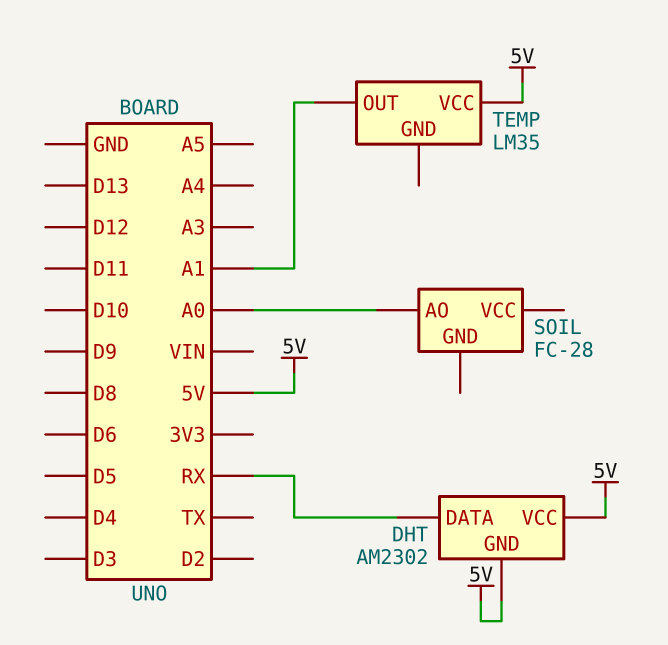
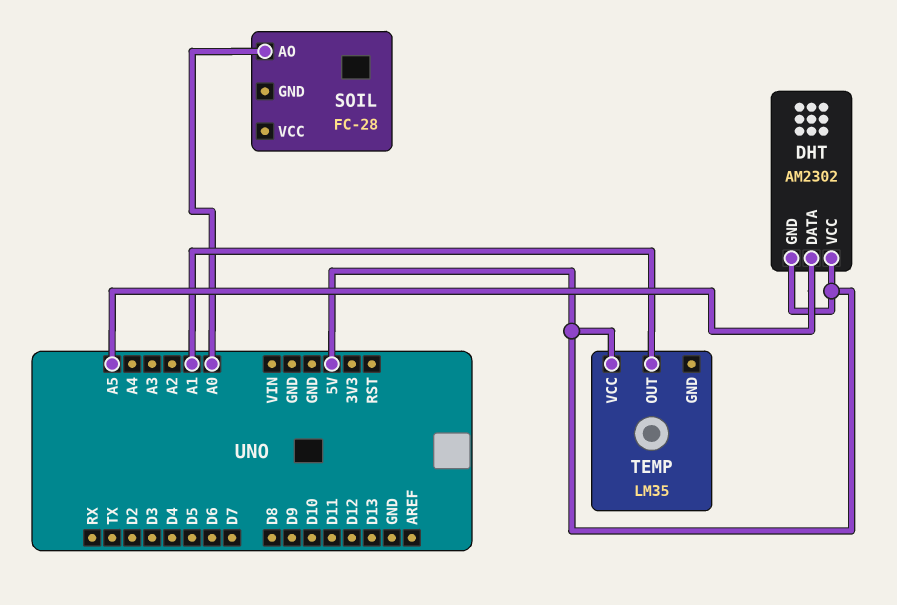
DHT pin DATA: RX -> A5

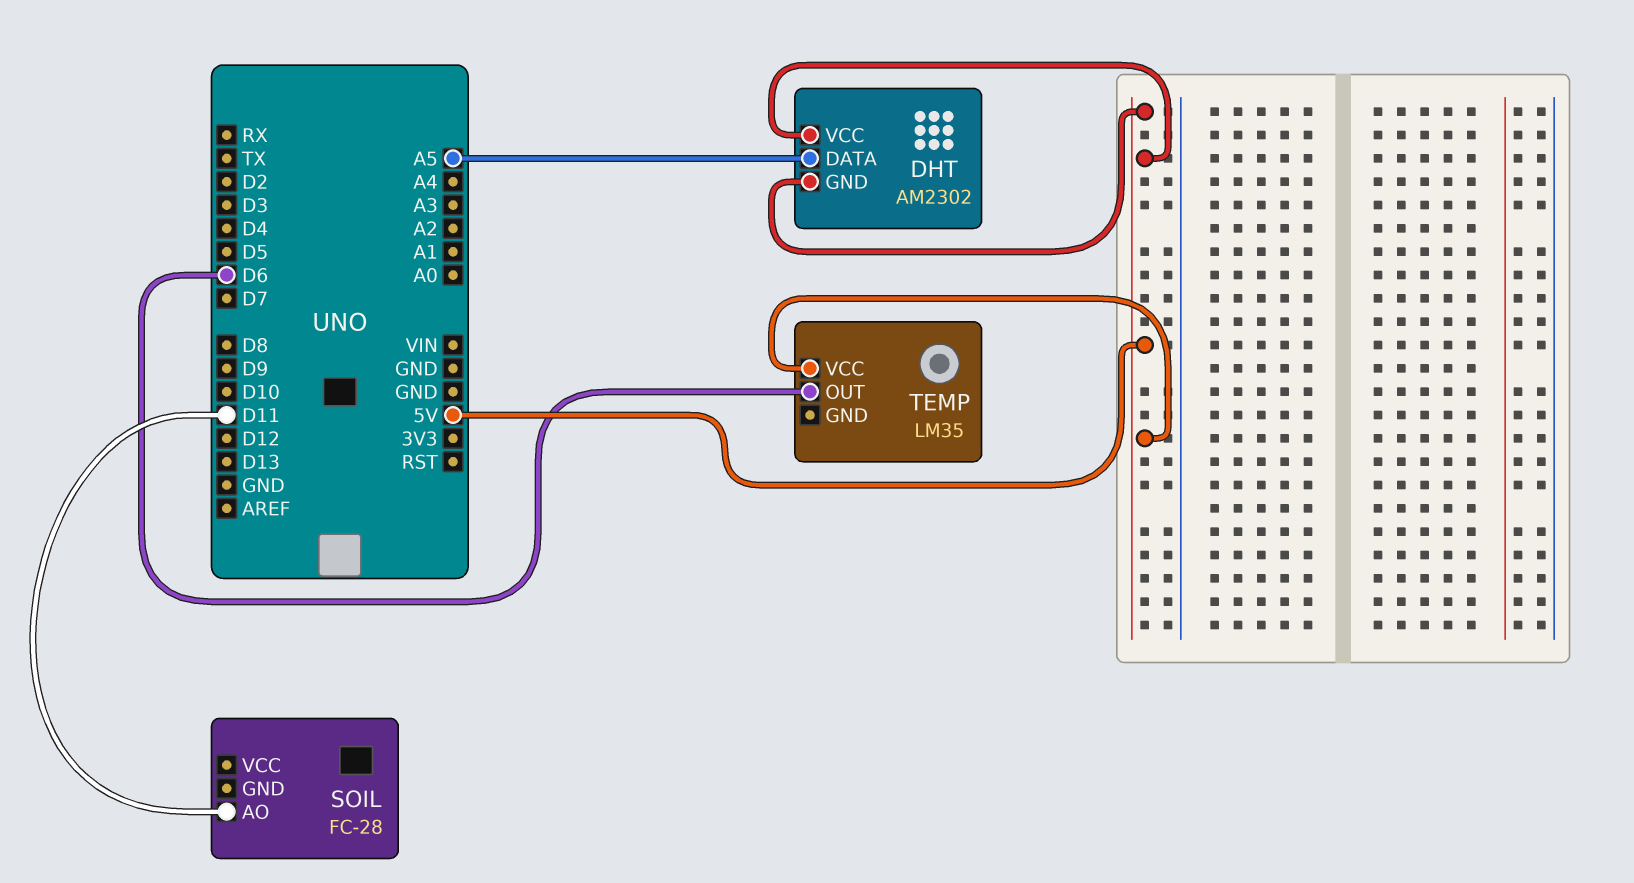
SOIL pin AO: A0 -> D11
TEMP pin OUT: A1 -> D6

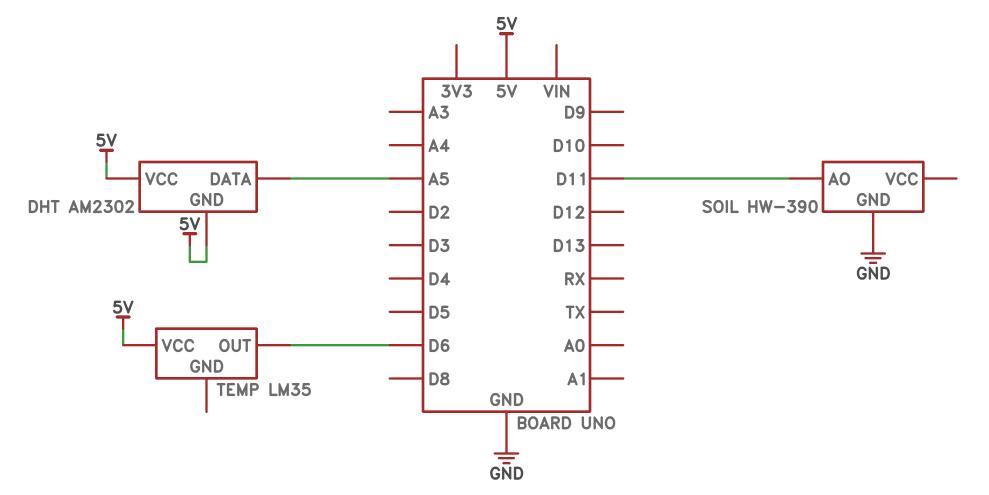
SOIL: FC-28 -> HW-390
SOIL pin GND: none -> GND

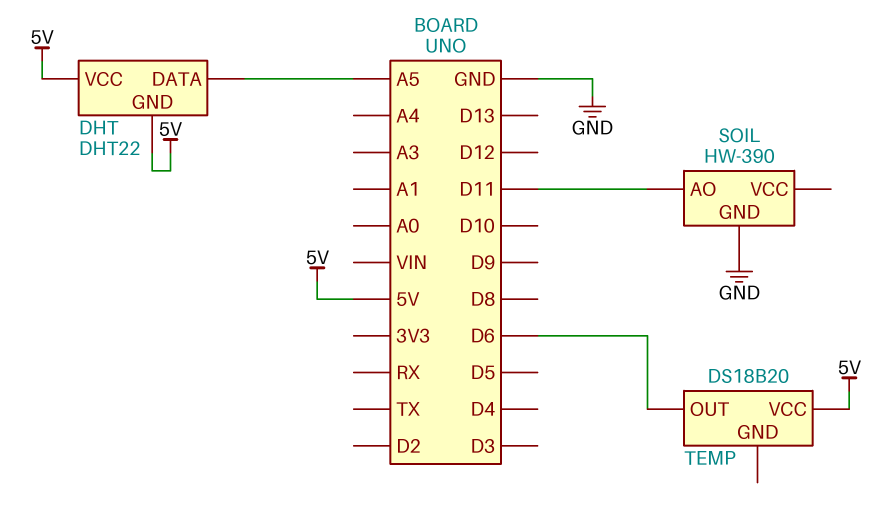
DHT: AM2302 -> DHT22
TEMP: LM35 -> DS18B20

